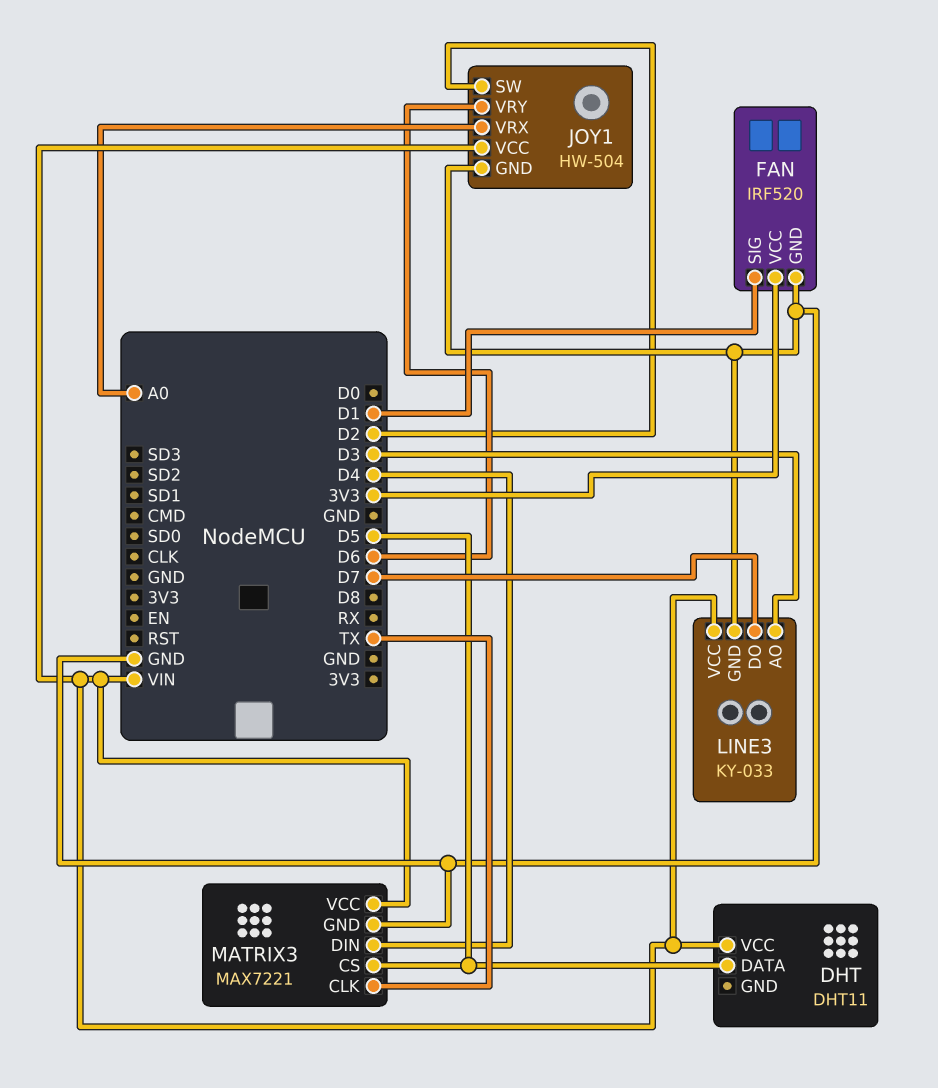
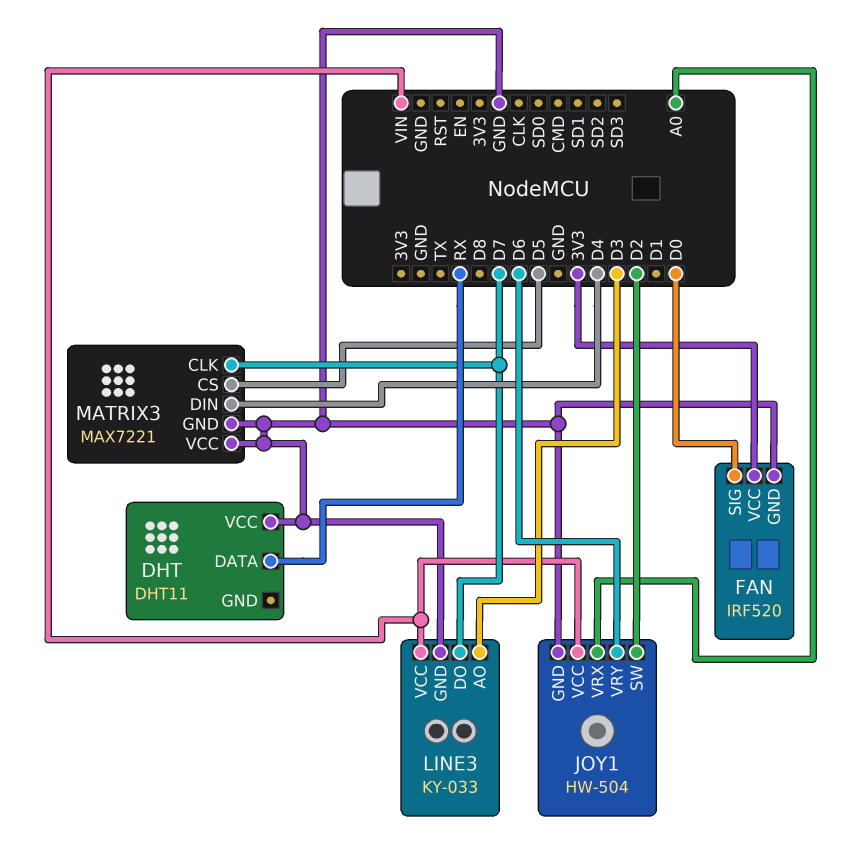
DHT pin DATA: D5 -> RX
DHT pin VCC: VIN -> GND
FAN pin SIG: D1 -> D0
MATRIX3 pin CLK: TX -> D7
MATRIX3 pin VCC: VIN -> GND

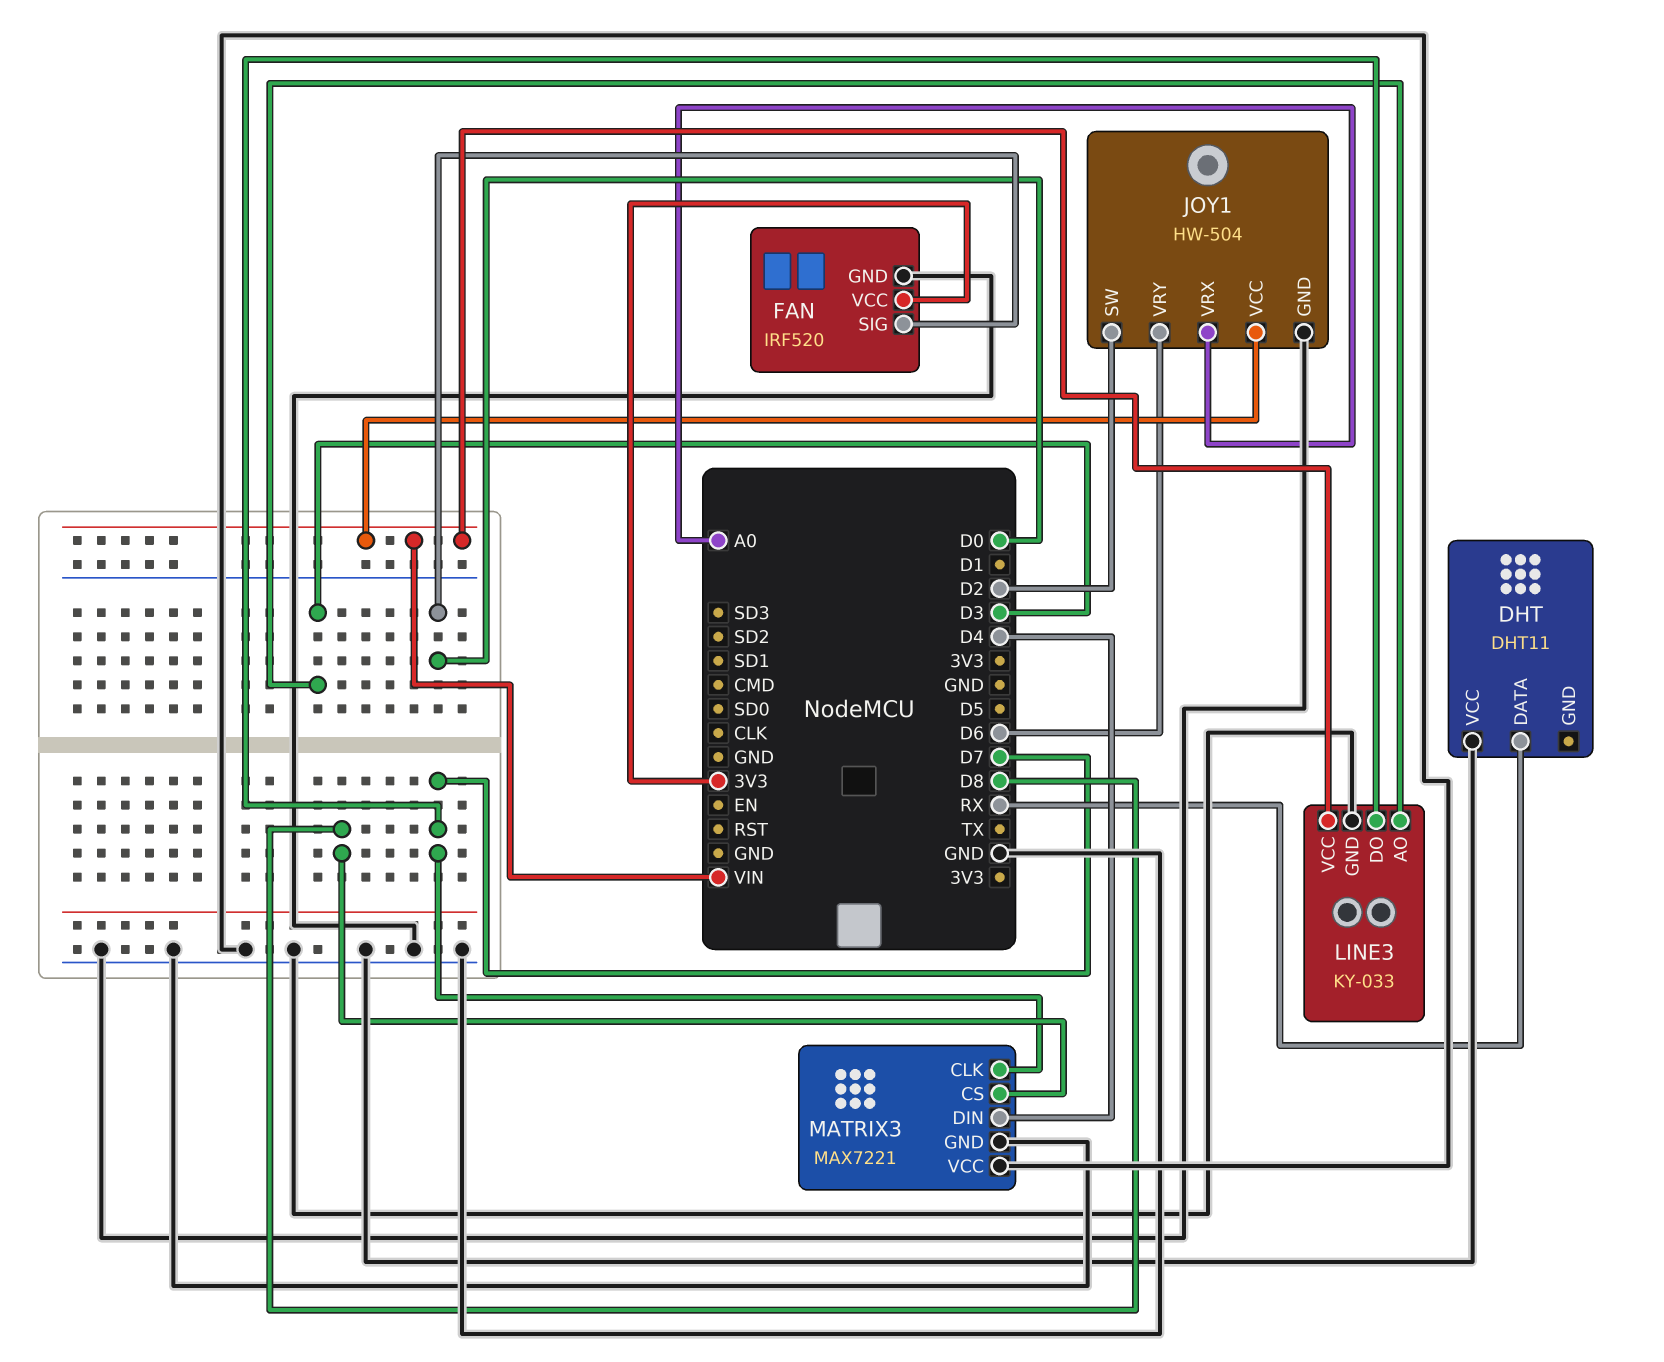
MATRIX3 pin CS: D5 -> D8

